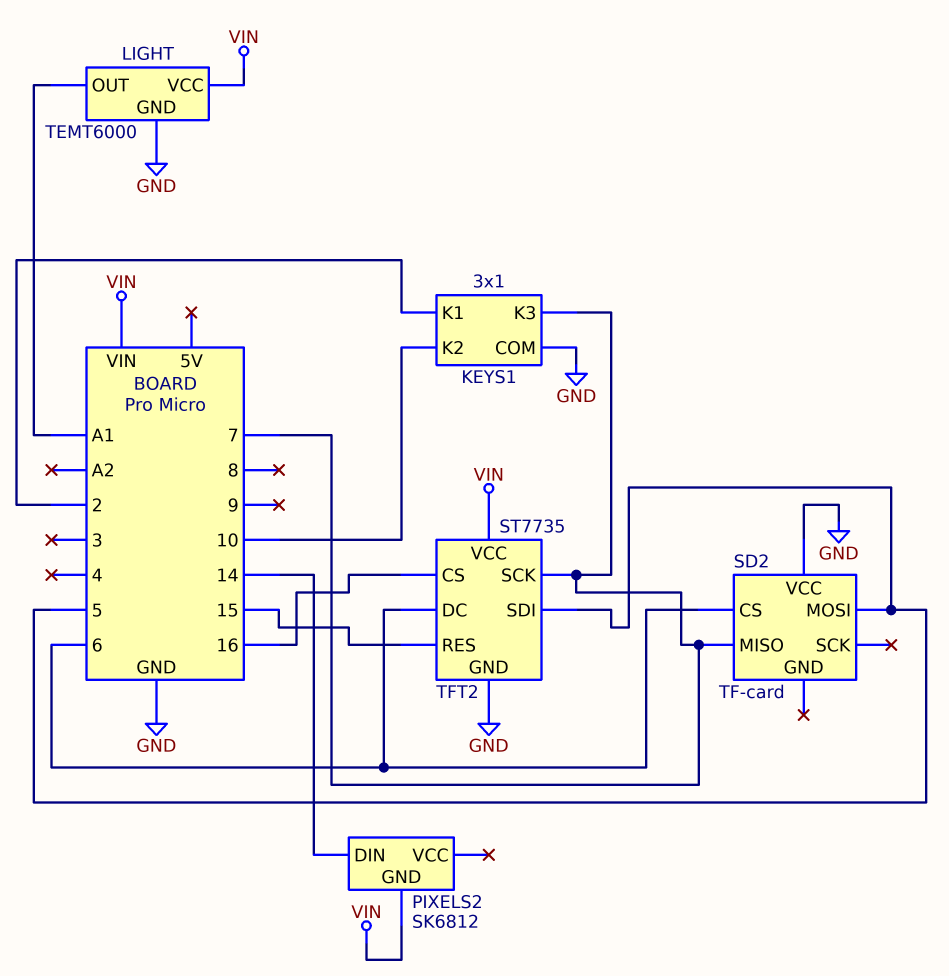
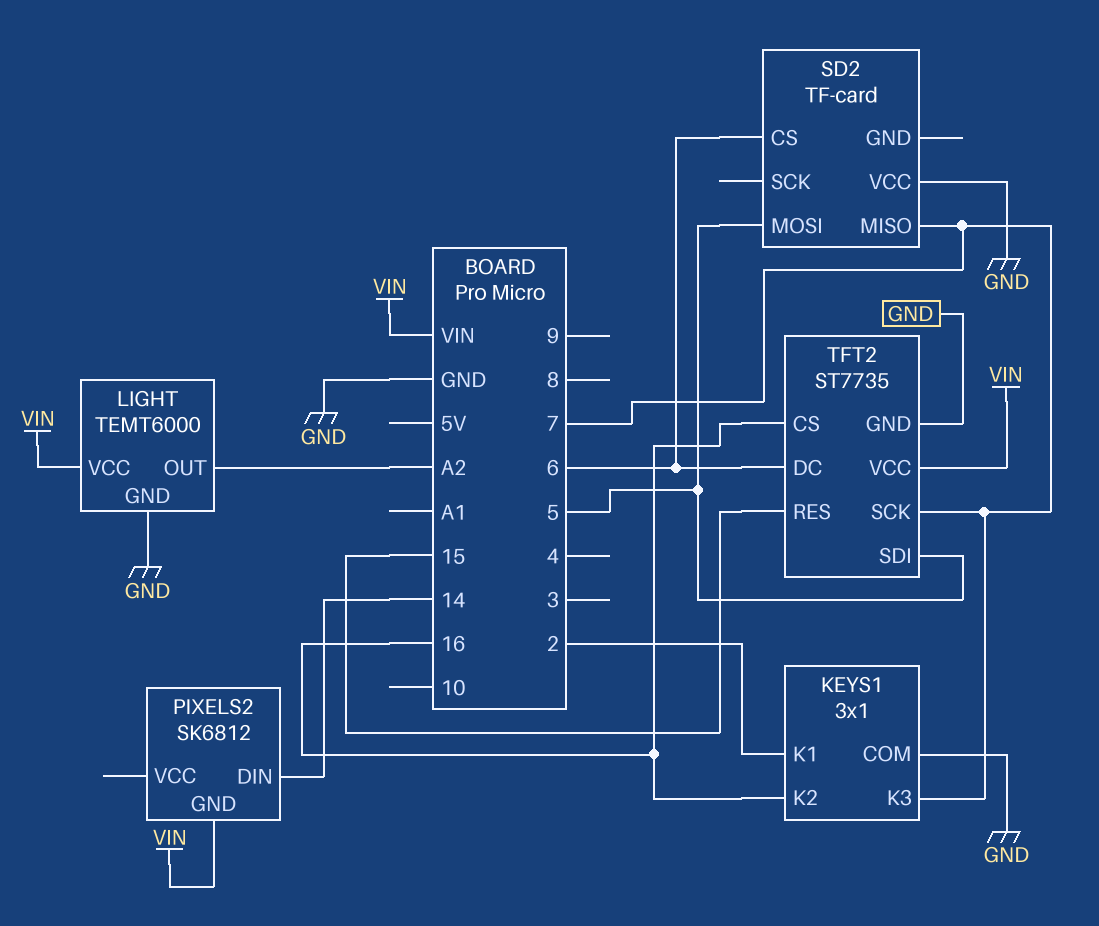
KEYS1 pin K2: 10 -> 16
LIGHT pin OUT: A1 -> A2

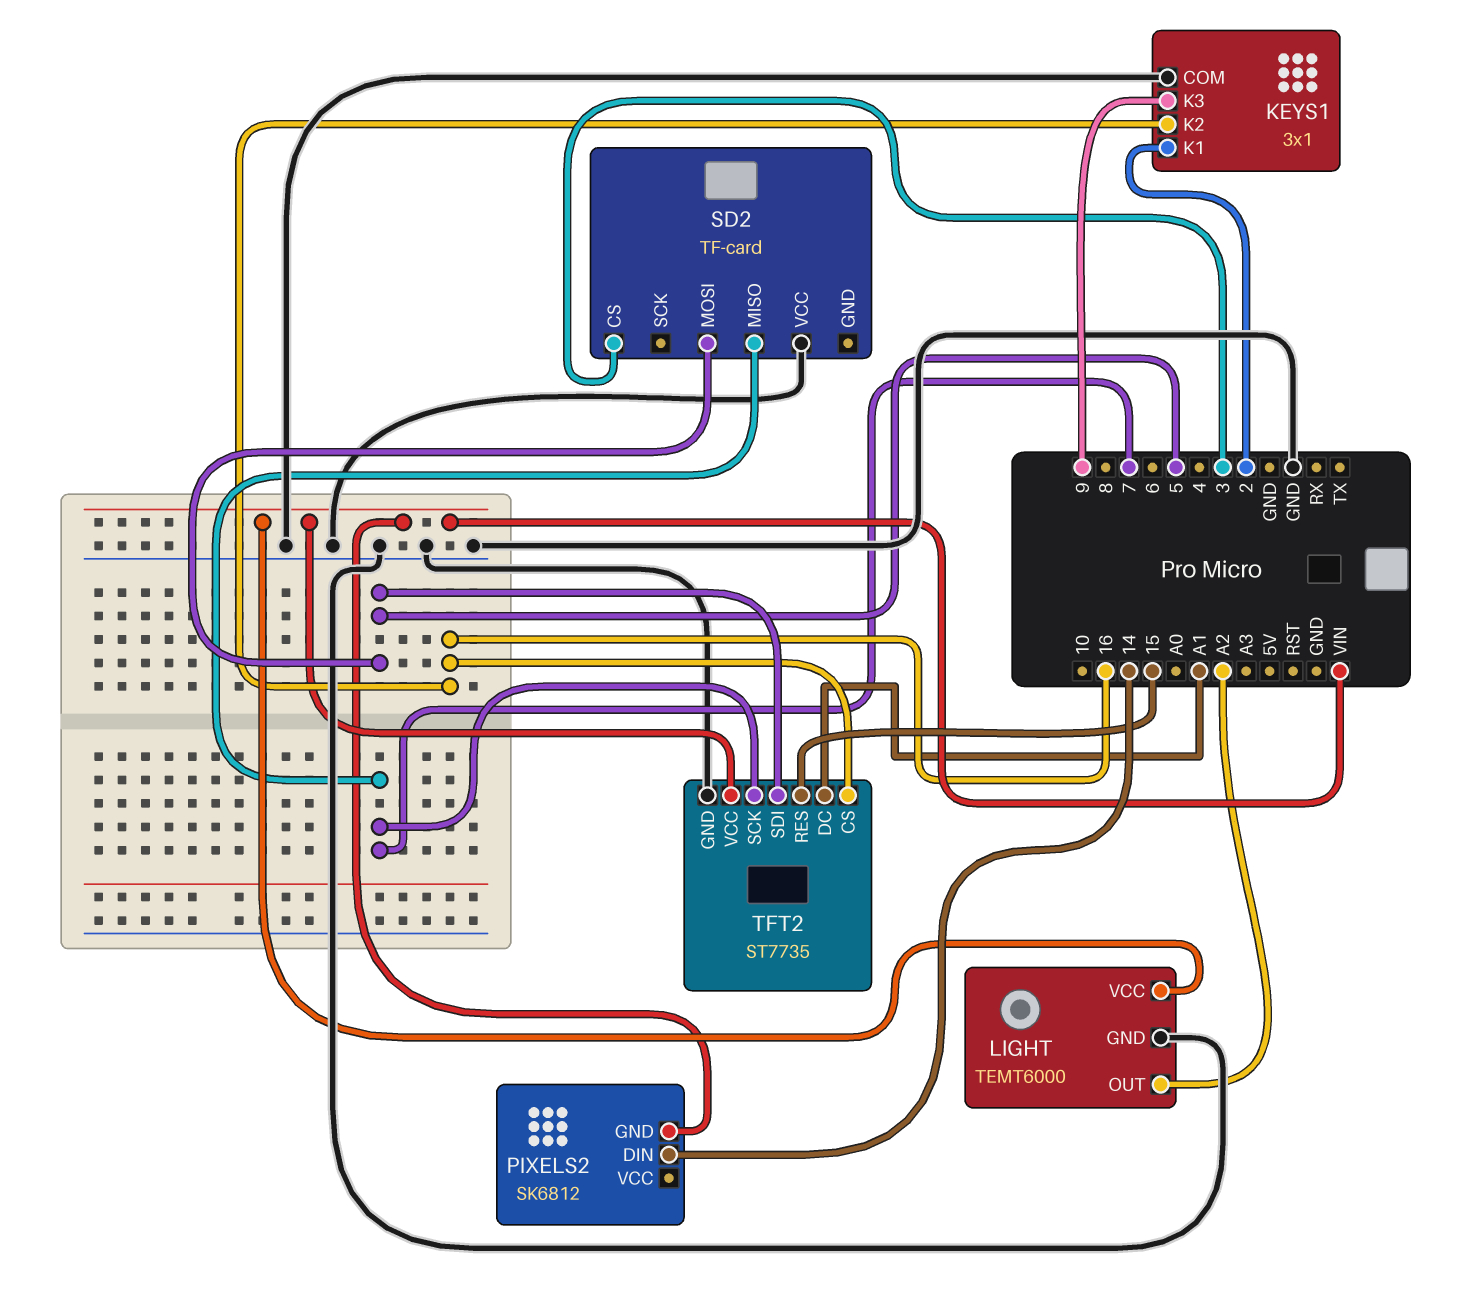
KEYS1 pin K3: 7 -> 9
SD2 pin CS: 6 -> 3
TFT2 pin DC: 6 -> A1

